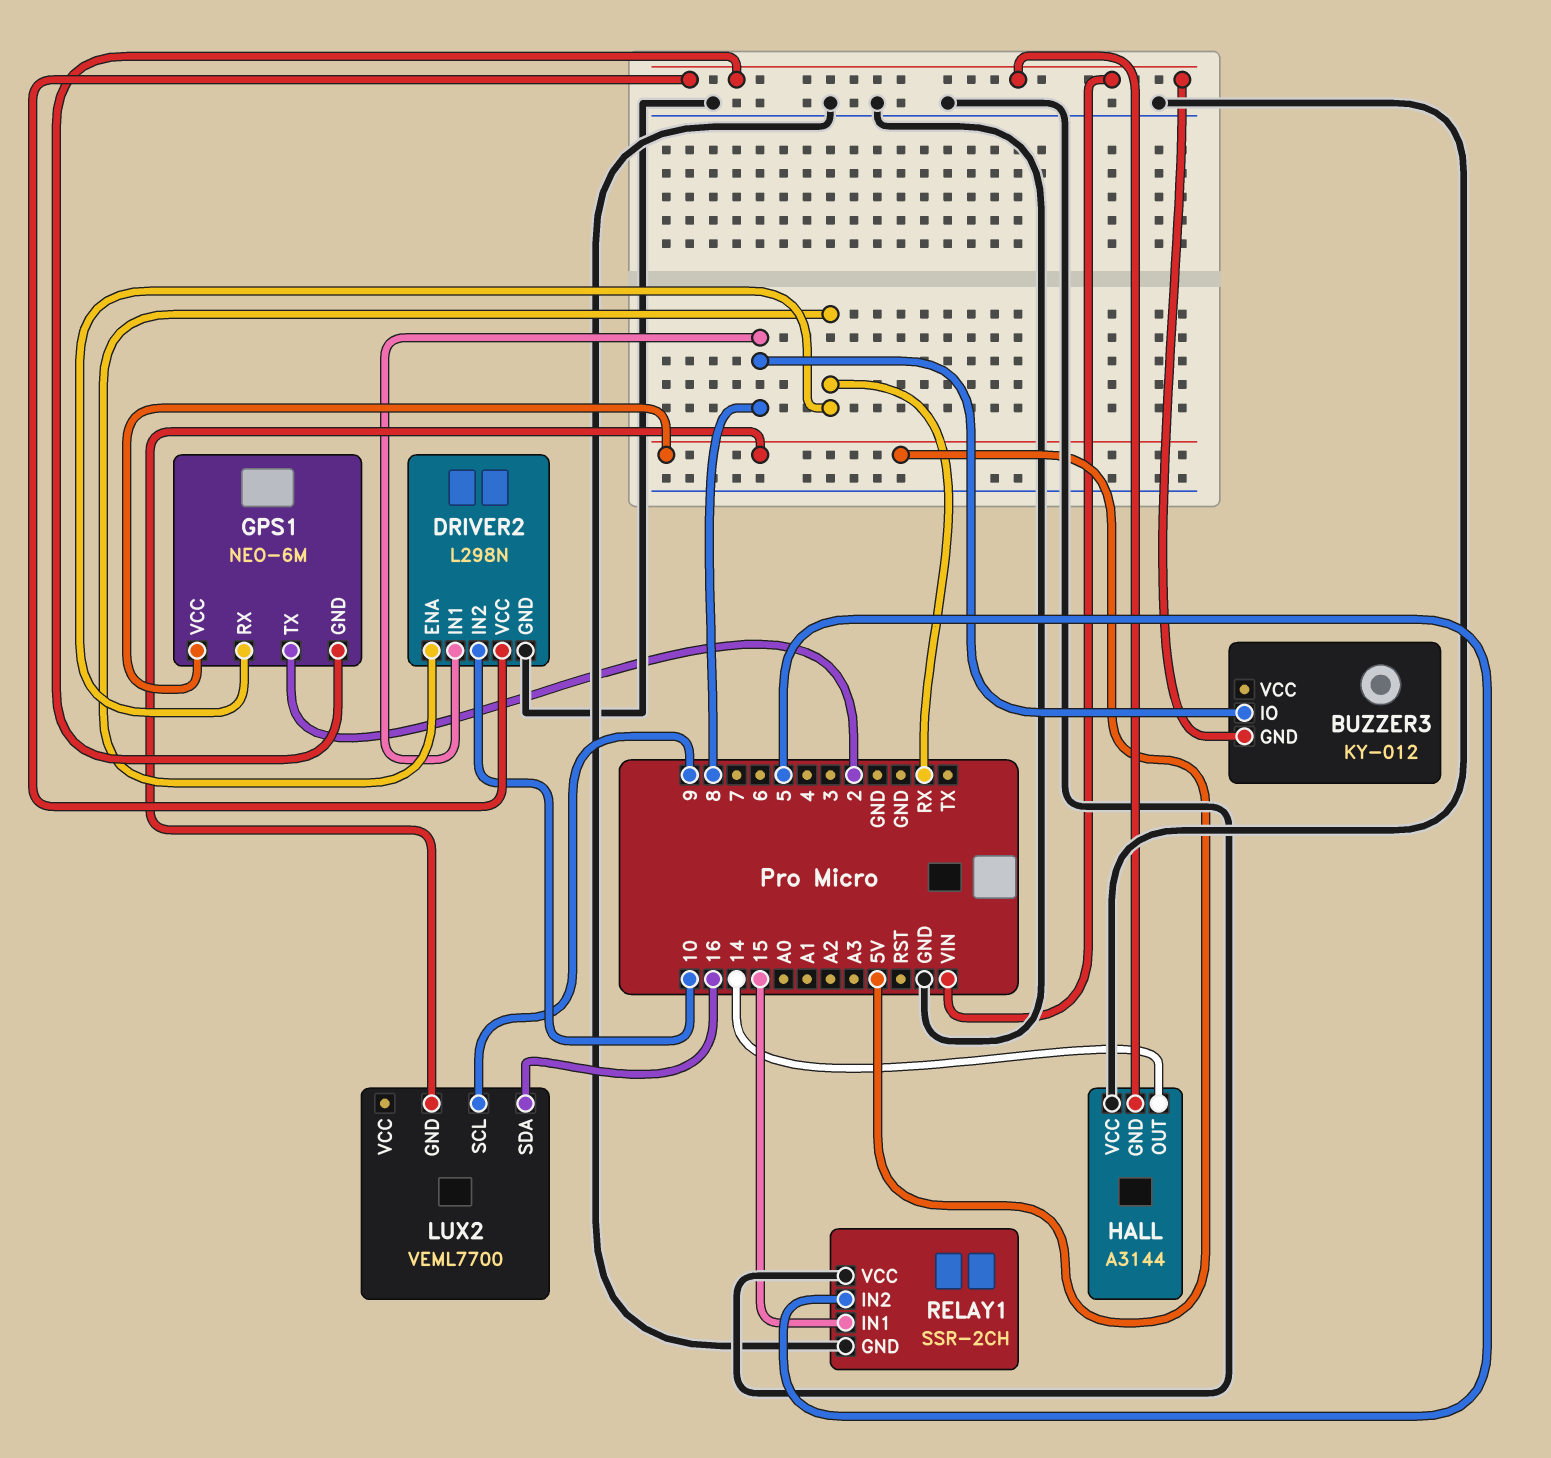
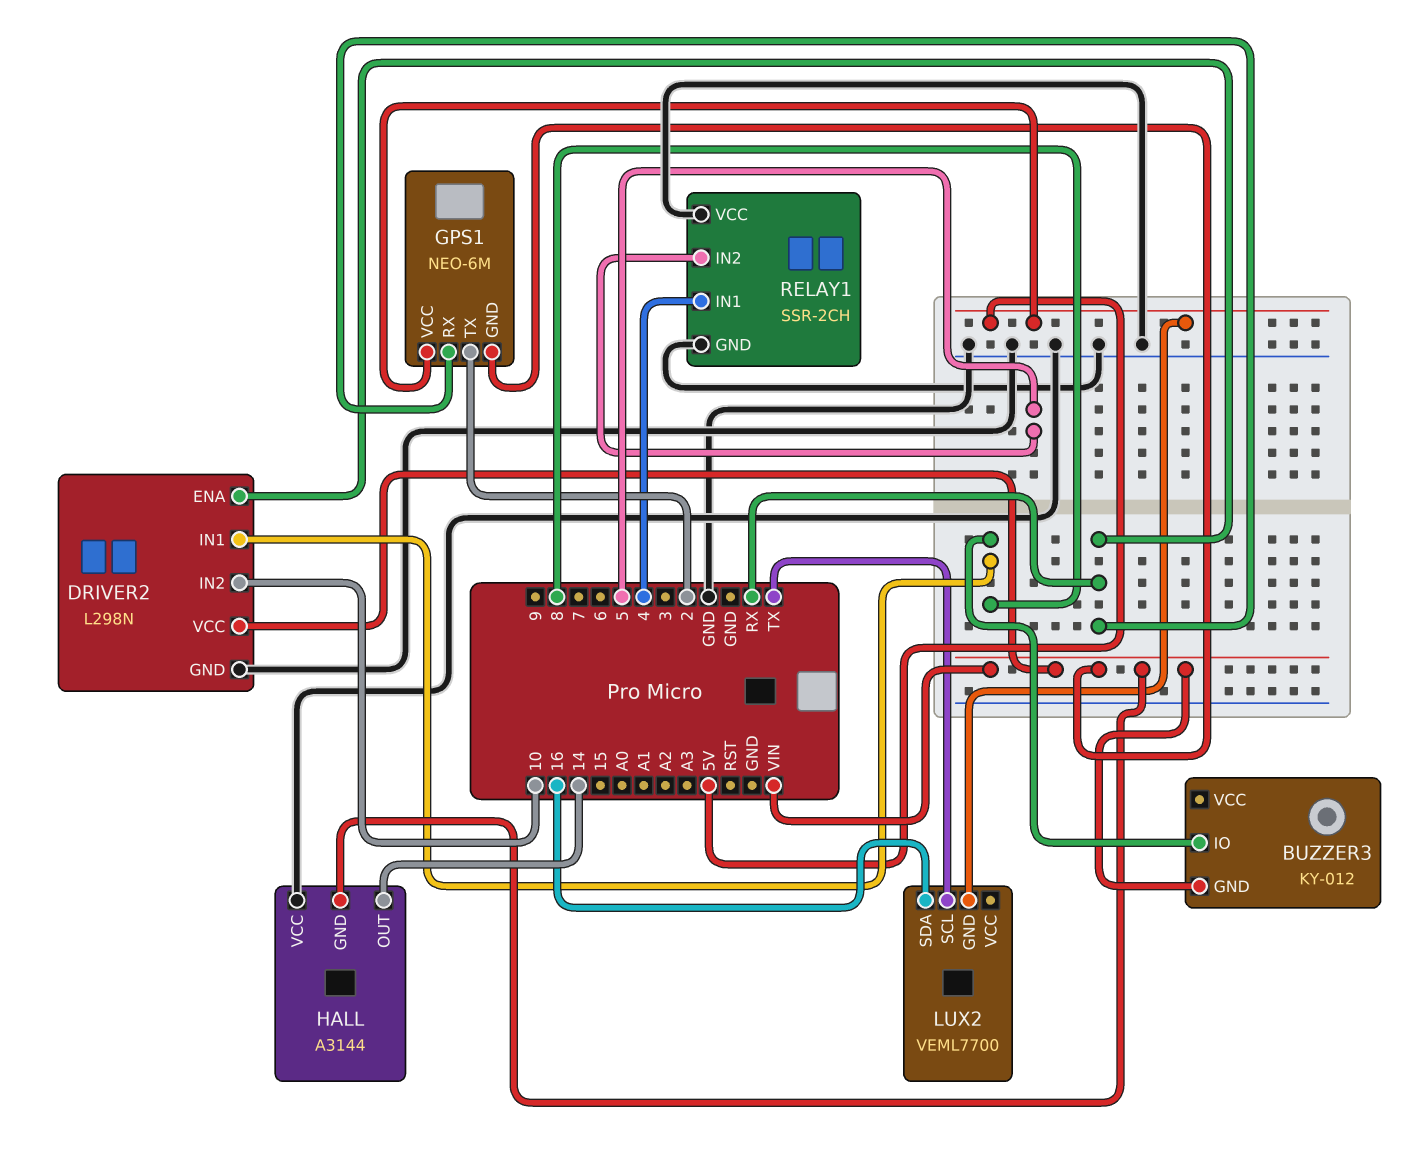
LUX2 pin SCL: 9 -> TX
RELAY1 pin IN1: 15 -> 4

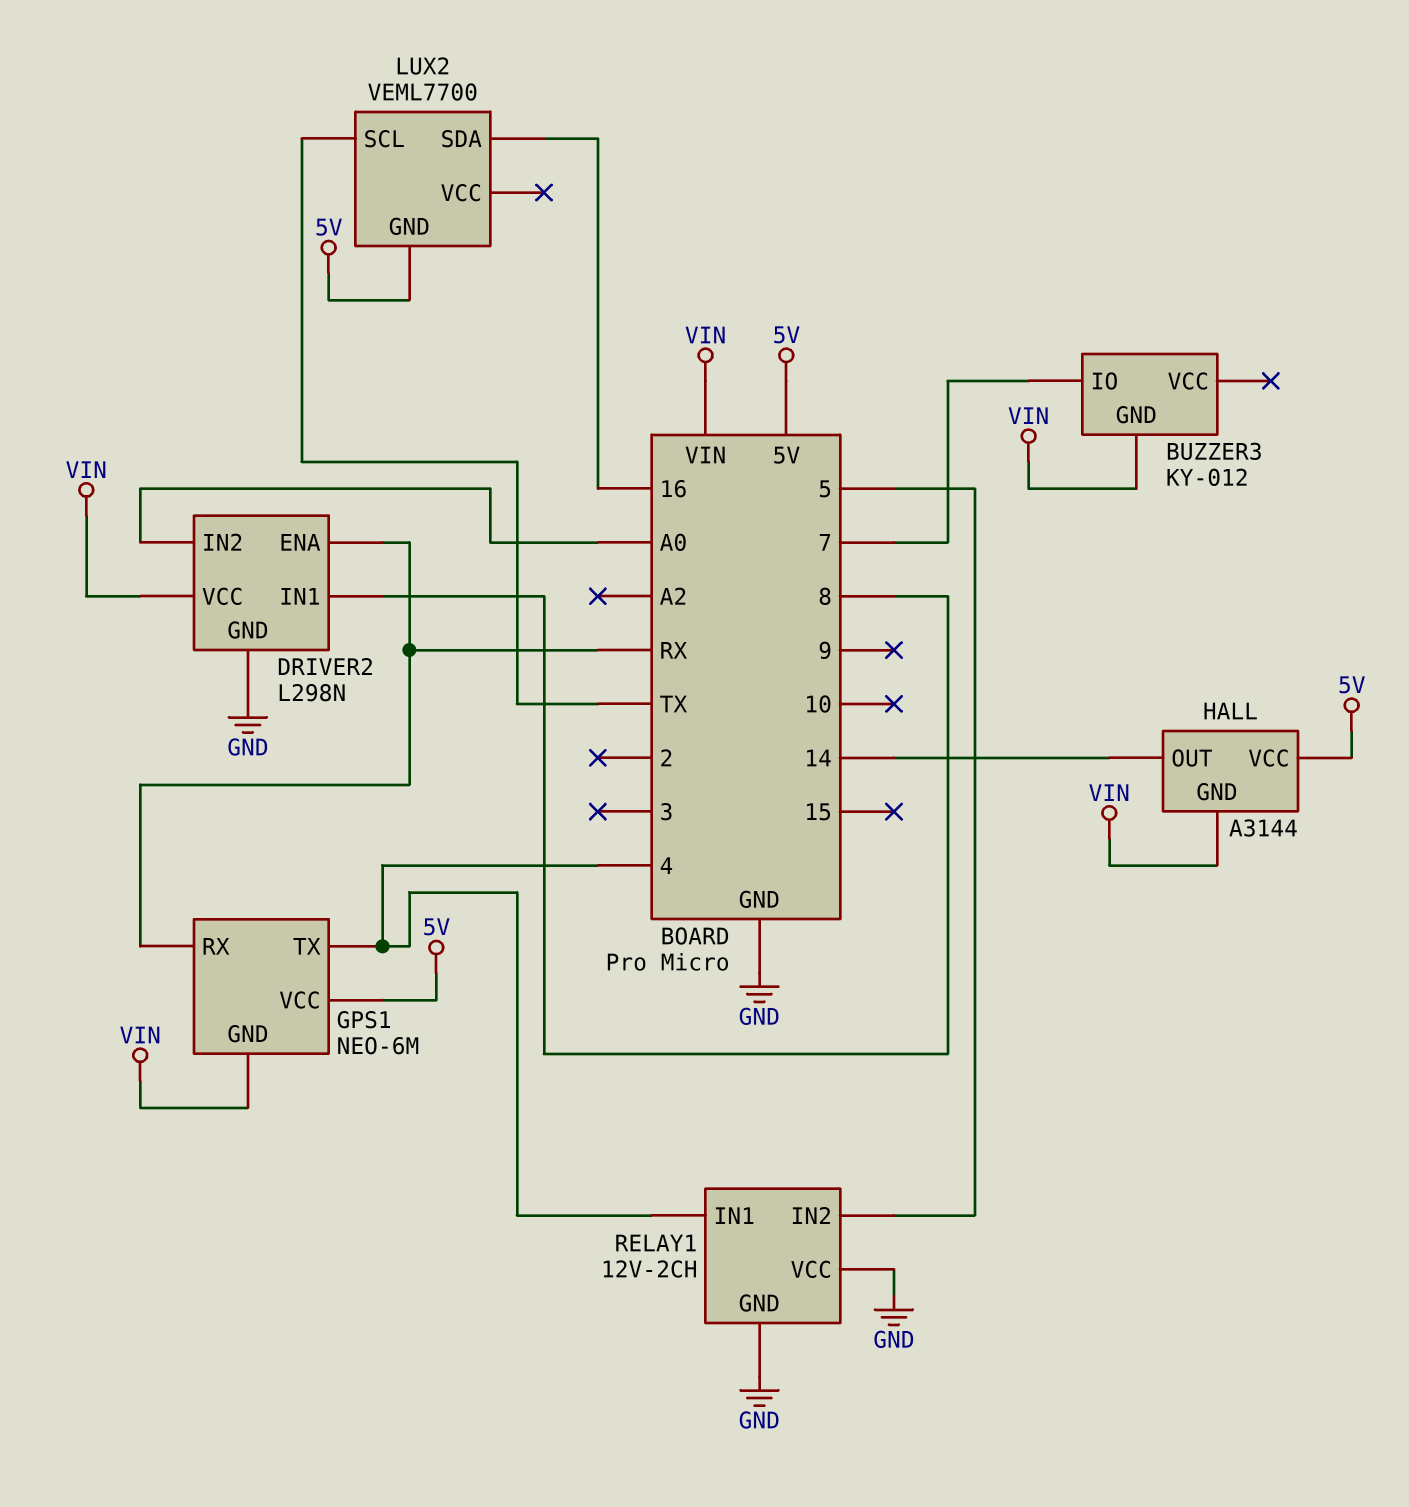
BUZZER3 pin IO: 8 -> 7
DRIVER2 pin IN2: 10 -> A0
GPS1 pin TX: 2 -> 4
HALL pin VCC: GND -> 5V
RELAY1: SSR-2CH -> 12V-2CH

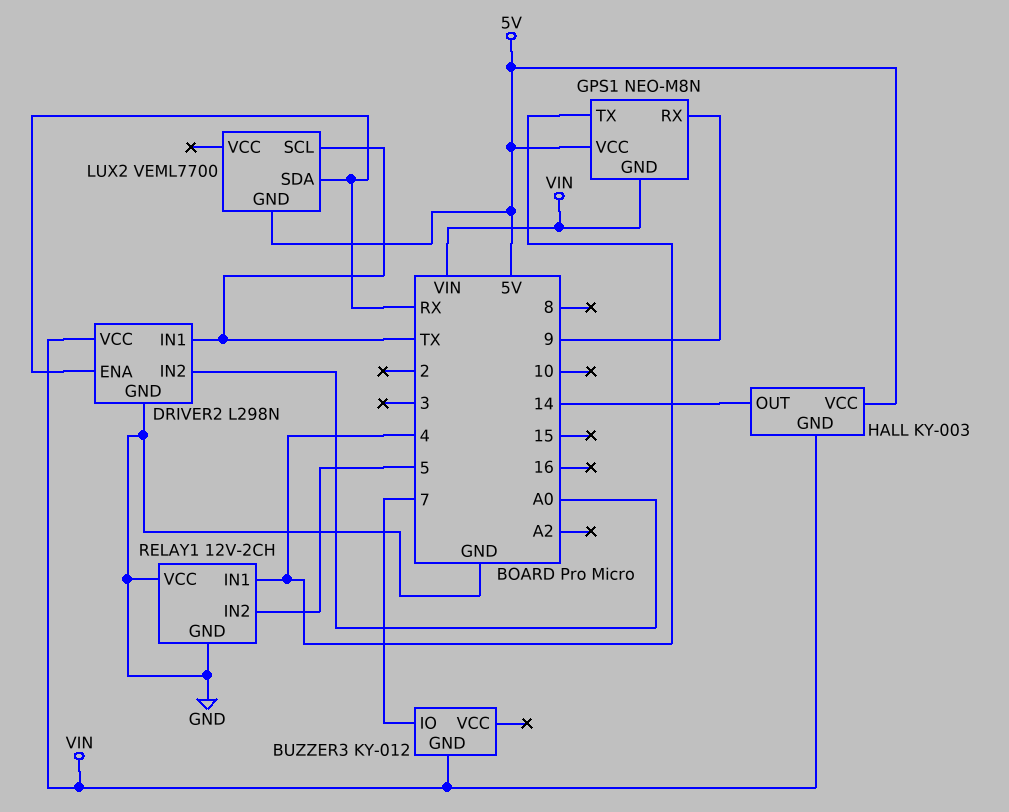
DRIVER2 pin IN1: 8 -> TX
GPS1: NEO-6M -> NEO-M8N
GPS1 pin RX: RX -> 9
HALL: A3144 -> KY-003
LUX2 pin SDA: 16 -> RX

